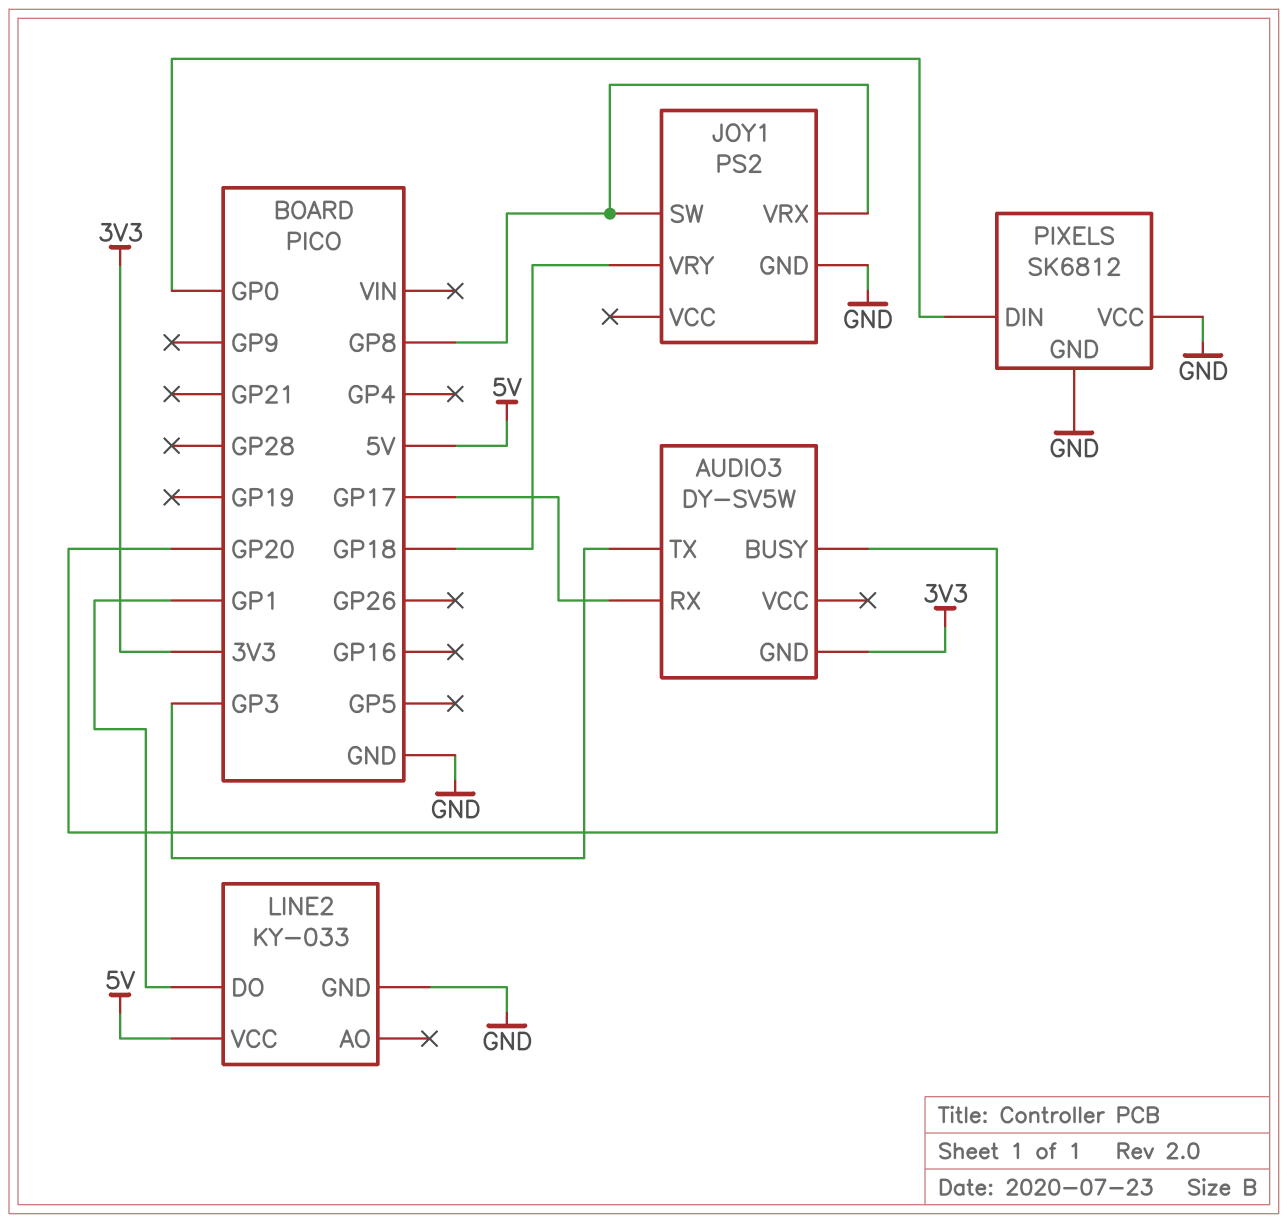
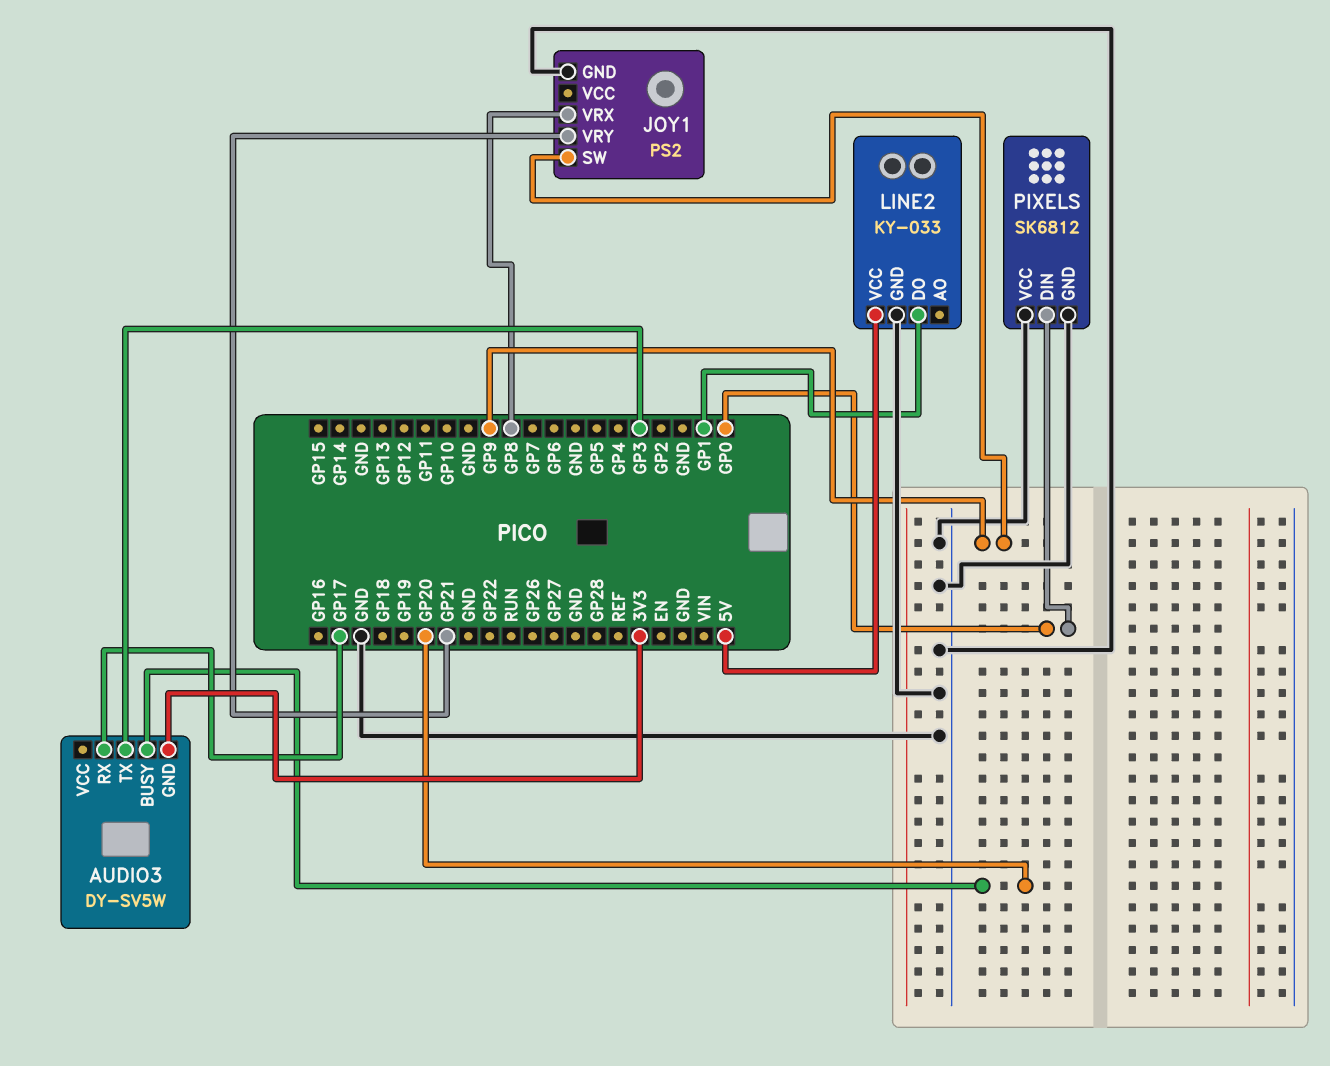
JOY1 pin SW: GP8 -> GP9
JOY1 pin VRY: GP18 -> GP21

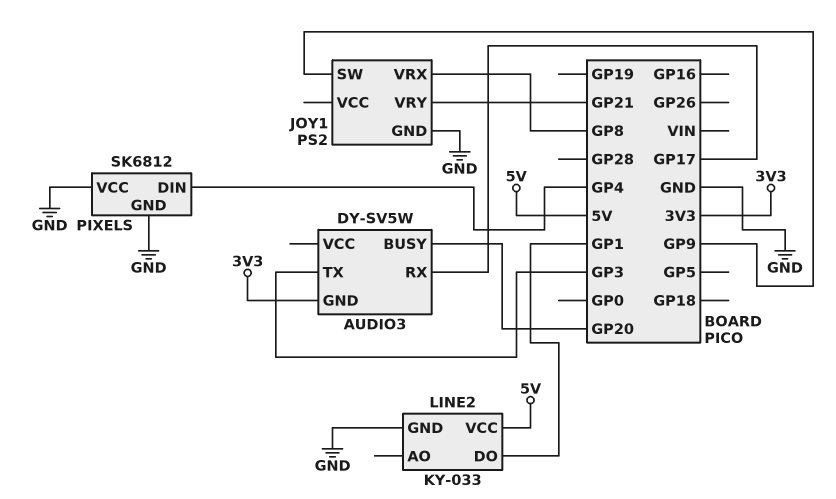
PIXELS pin DIN: GP0 -> GP4

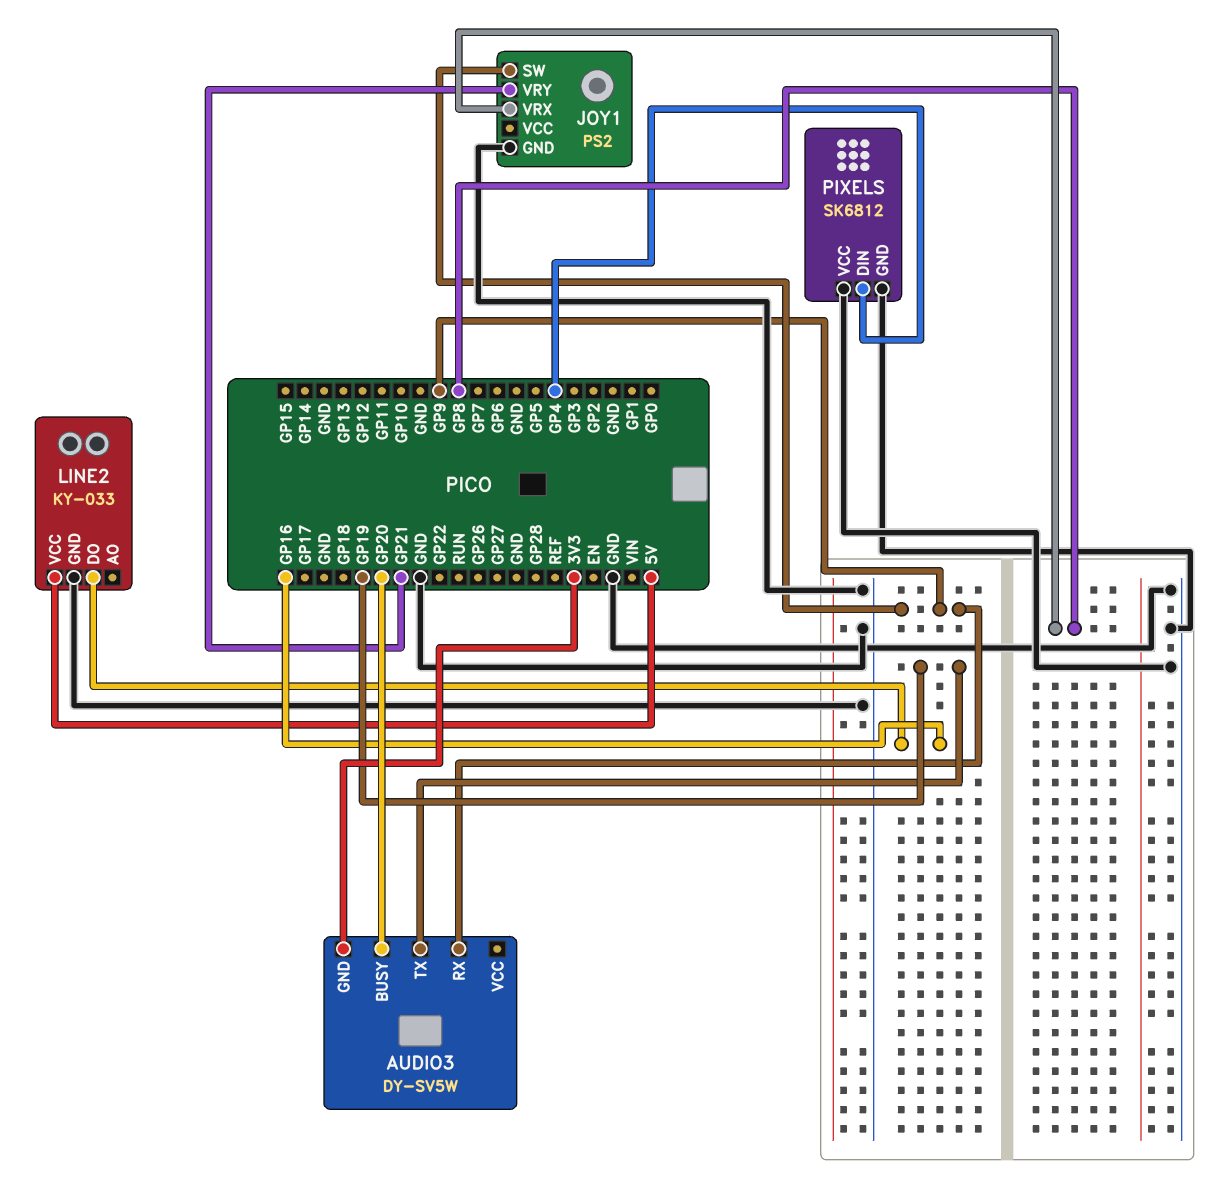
AUDIO3 pin RX: GP17 -> GP9
AUDIO3 pin TX: GP3 -> GP19
LINE2 pin DO: GP1 -> GP16

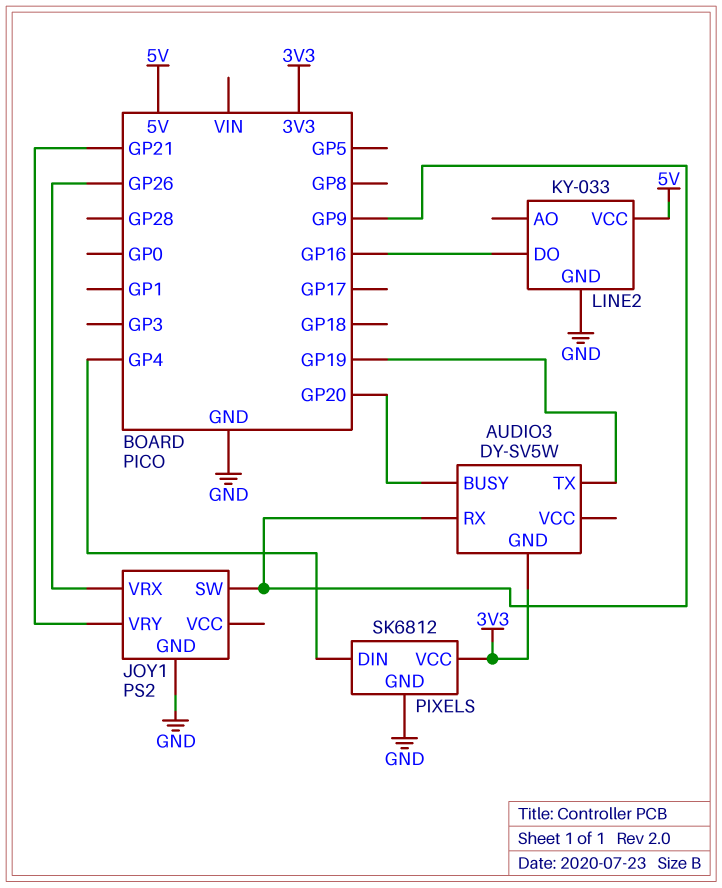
JOY1 pin VRX: GP8 -> GP26
PIXELS pin VCC: GND -> 3V3

